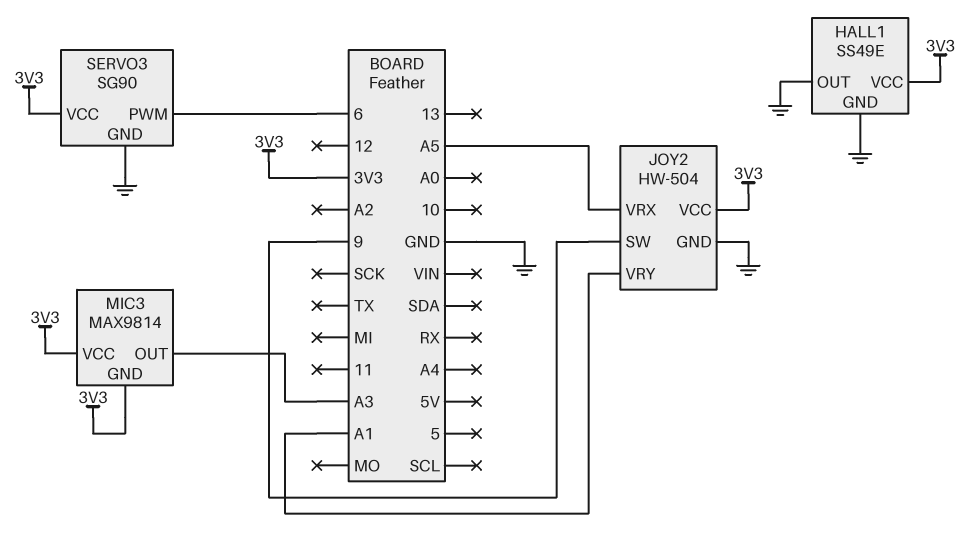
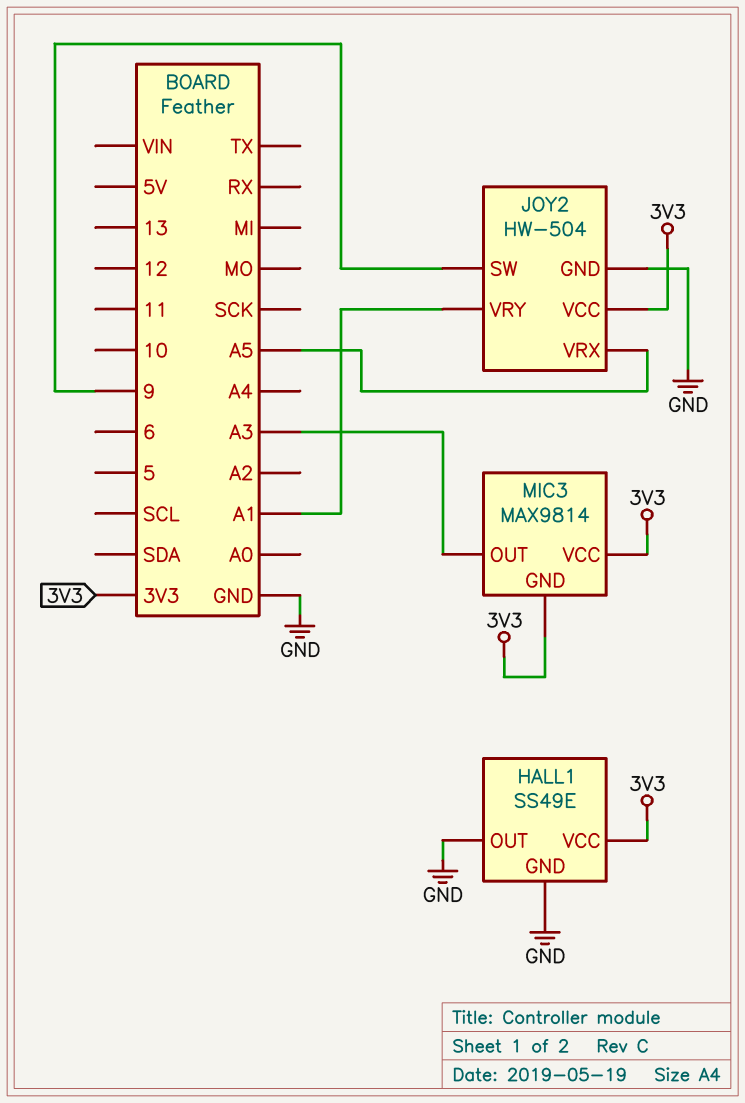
SERVO3: SG90 -> none
SERVO3 pin GND: GND -> none
SERVO3 pin PWM: 6 -> none
SERVO3 pin VCC: 3V3 -> none

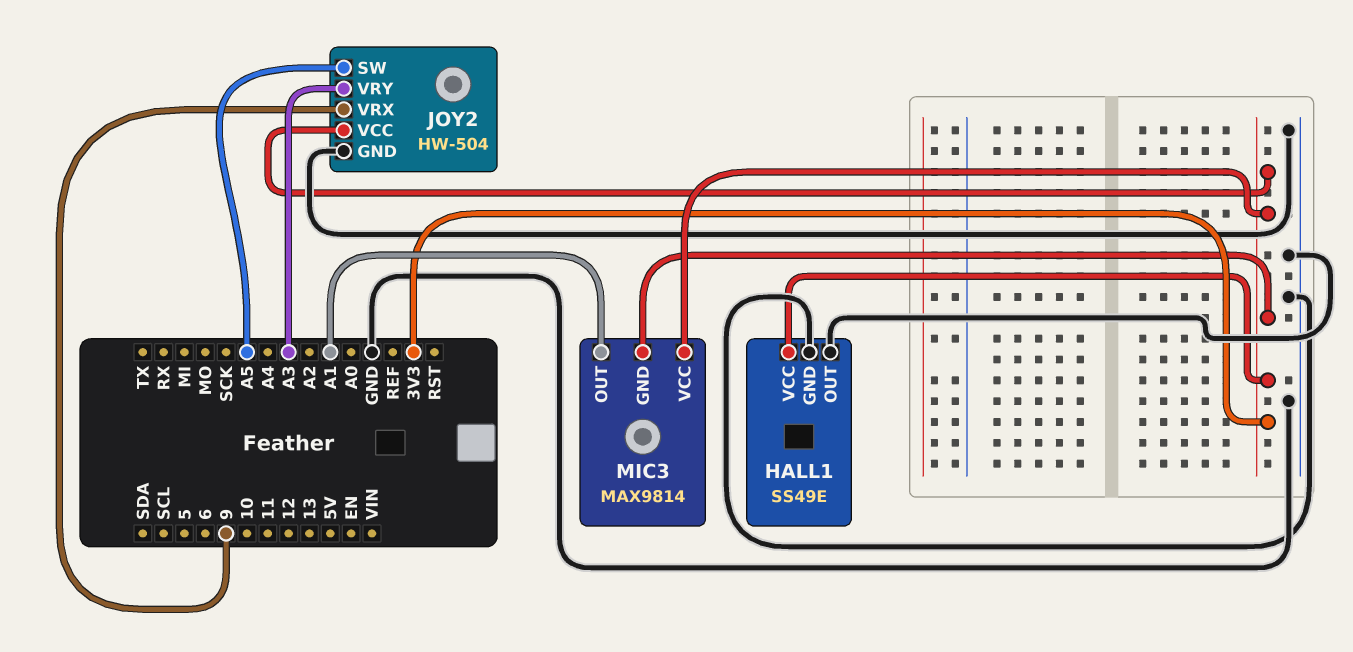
JOY2 pin SW: 9 -> A5
JOY2 pin VRX: A5 -> 9
JOY2 pin VRY: A1 -> A3
MIC3 pin OUT: A3 -> A1

